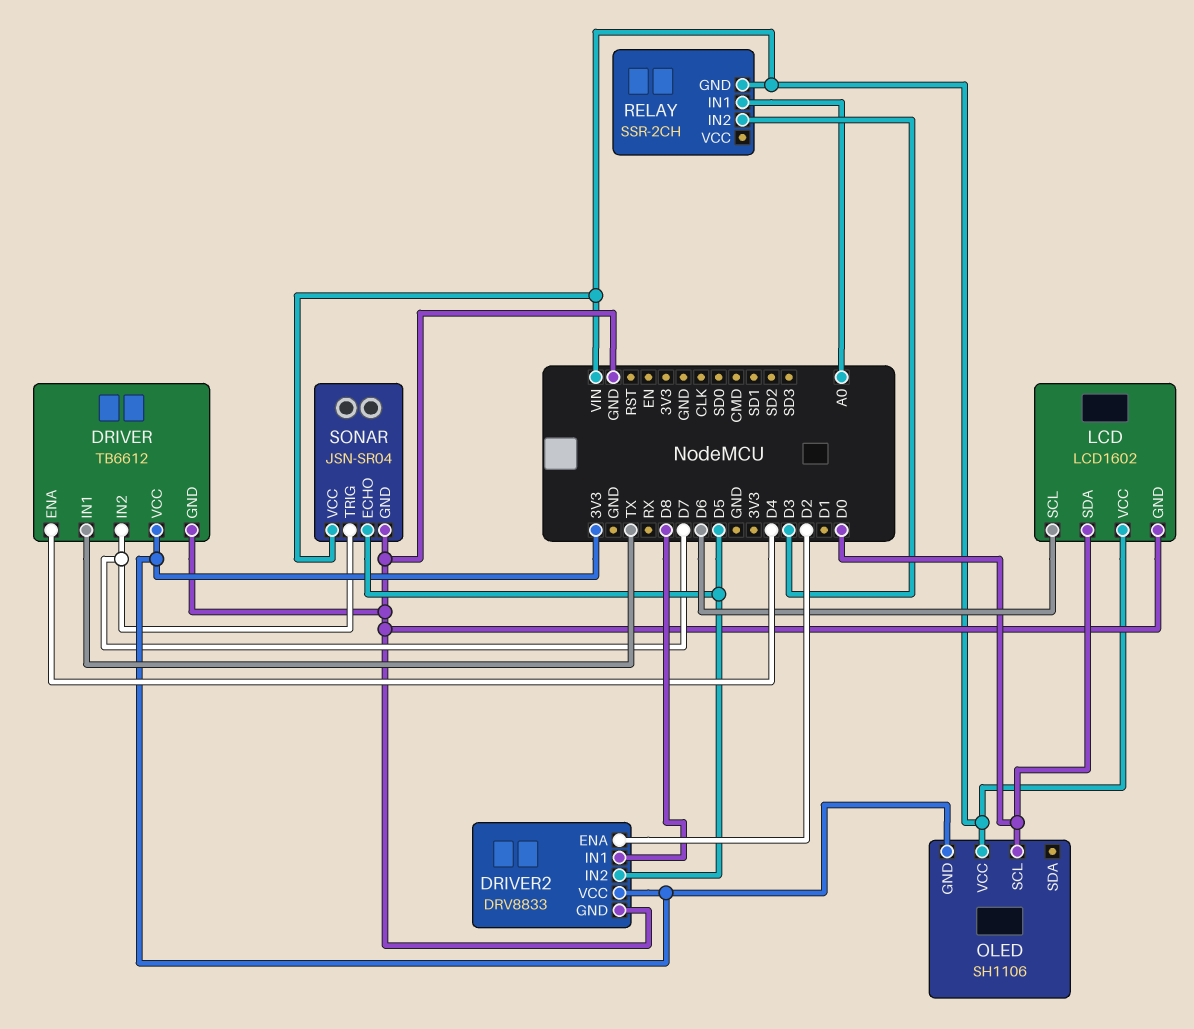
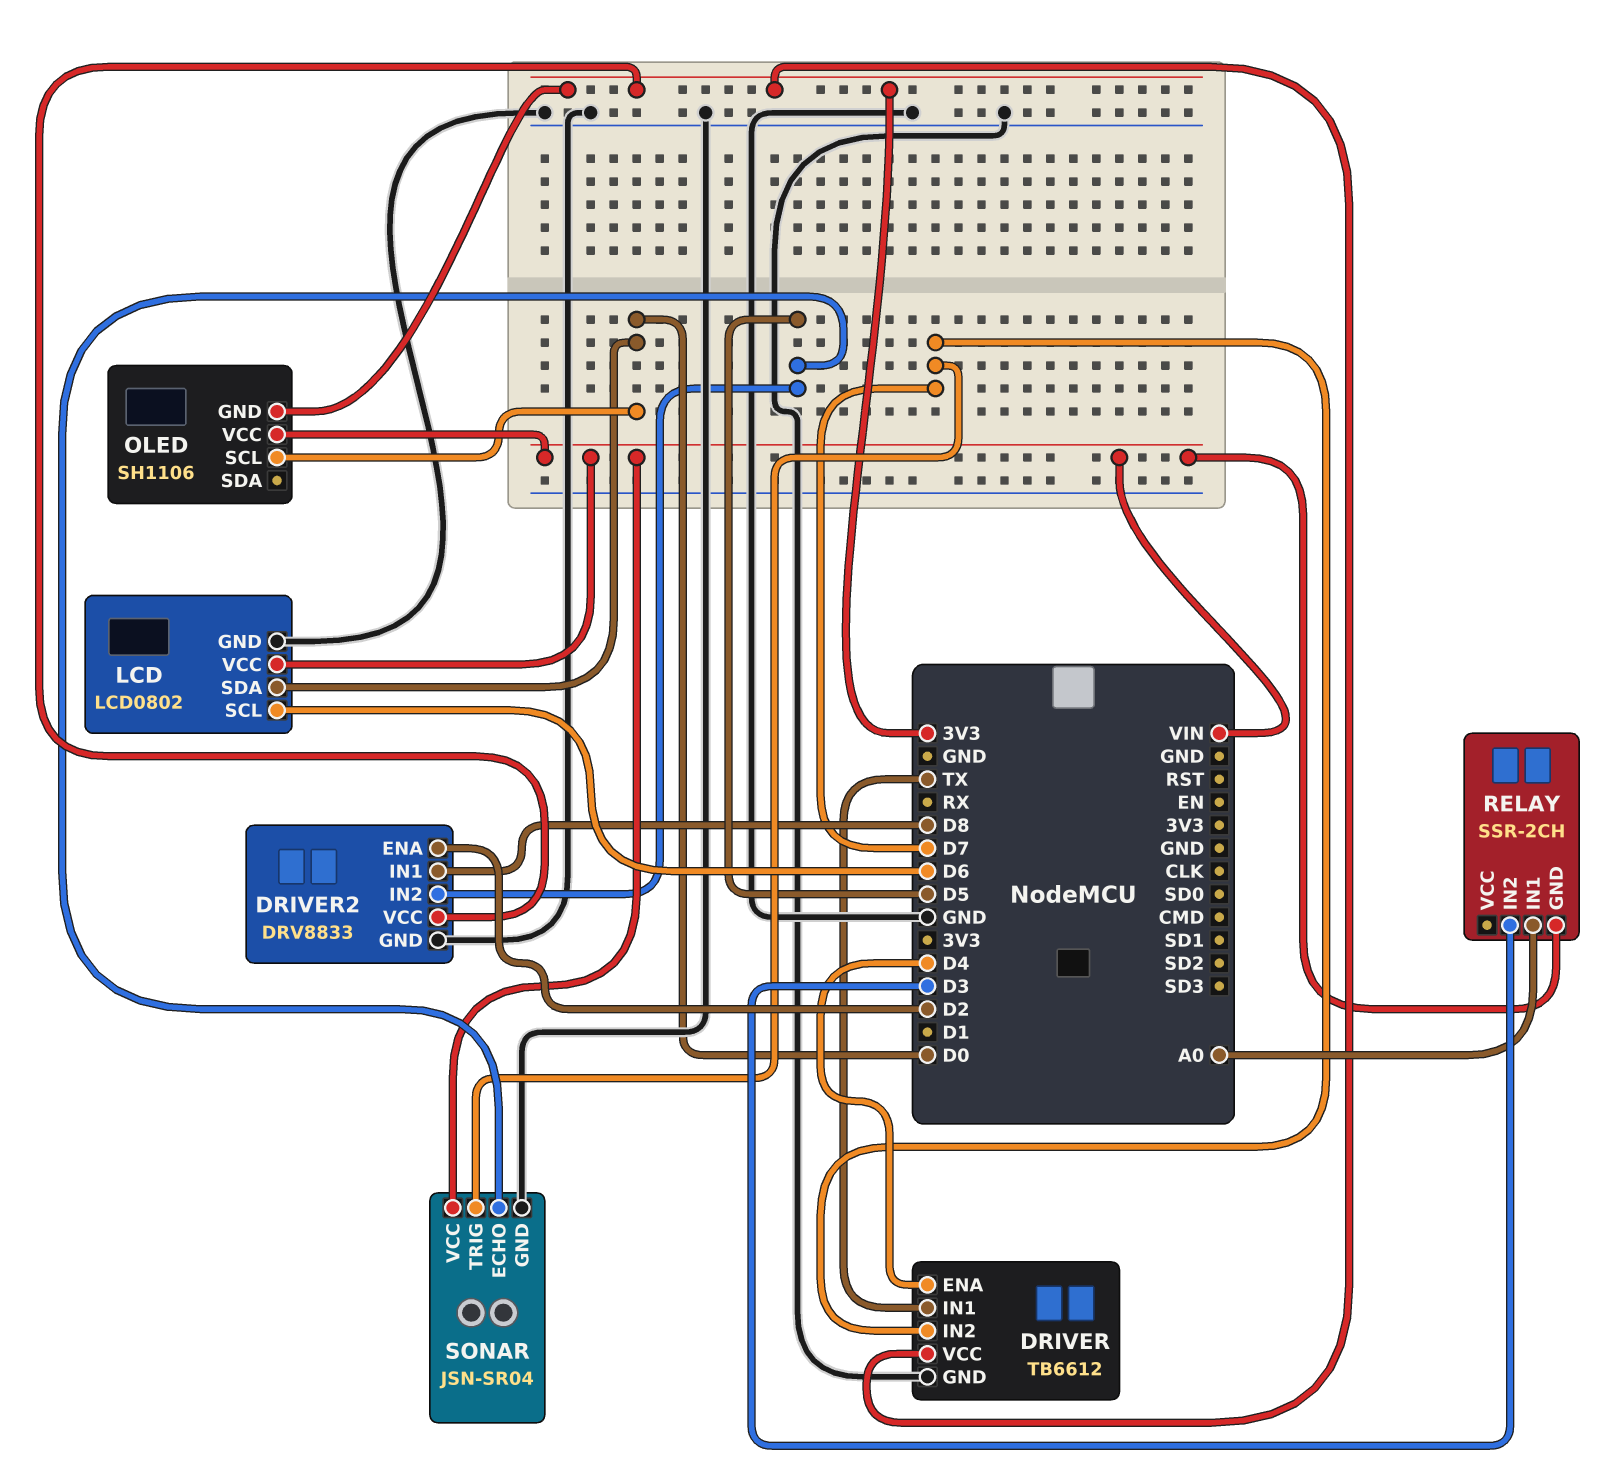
LCD: LCD1602 -> LCD0802

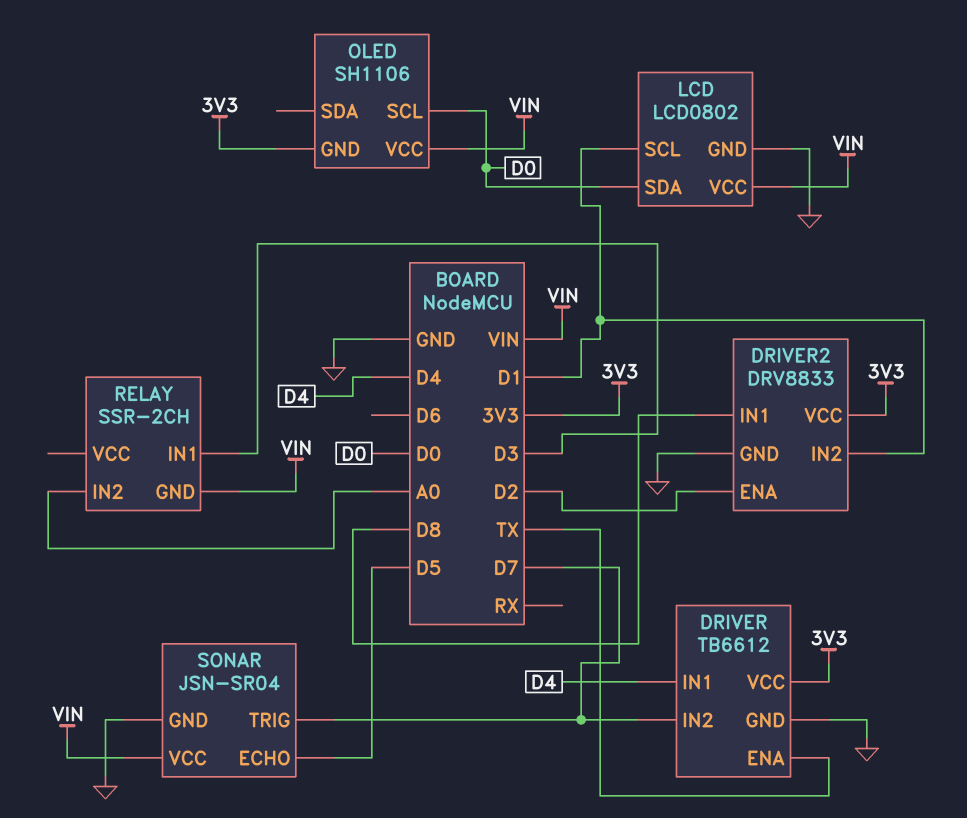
DRIVER pin ENA: D4 -> TX
DRIVER pin IN1: TX -> D4
DRIVER2 pin IN2: D5 -> D1
LCD pin SCL: D6 -> D1
RELAY pin IN1: A0 -> D3
RELAY pin IN2: D3 -> A0

